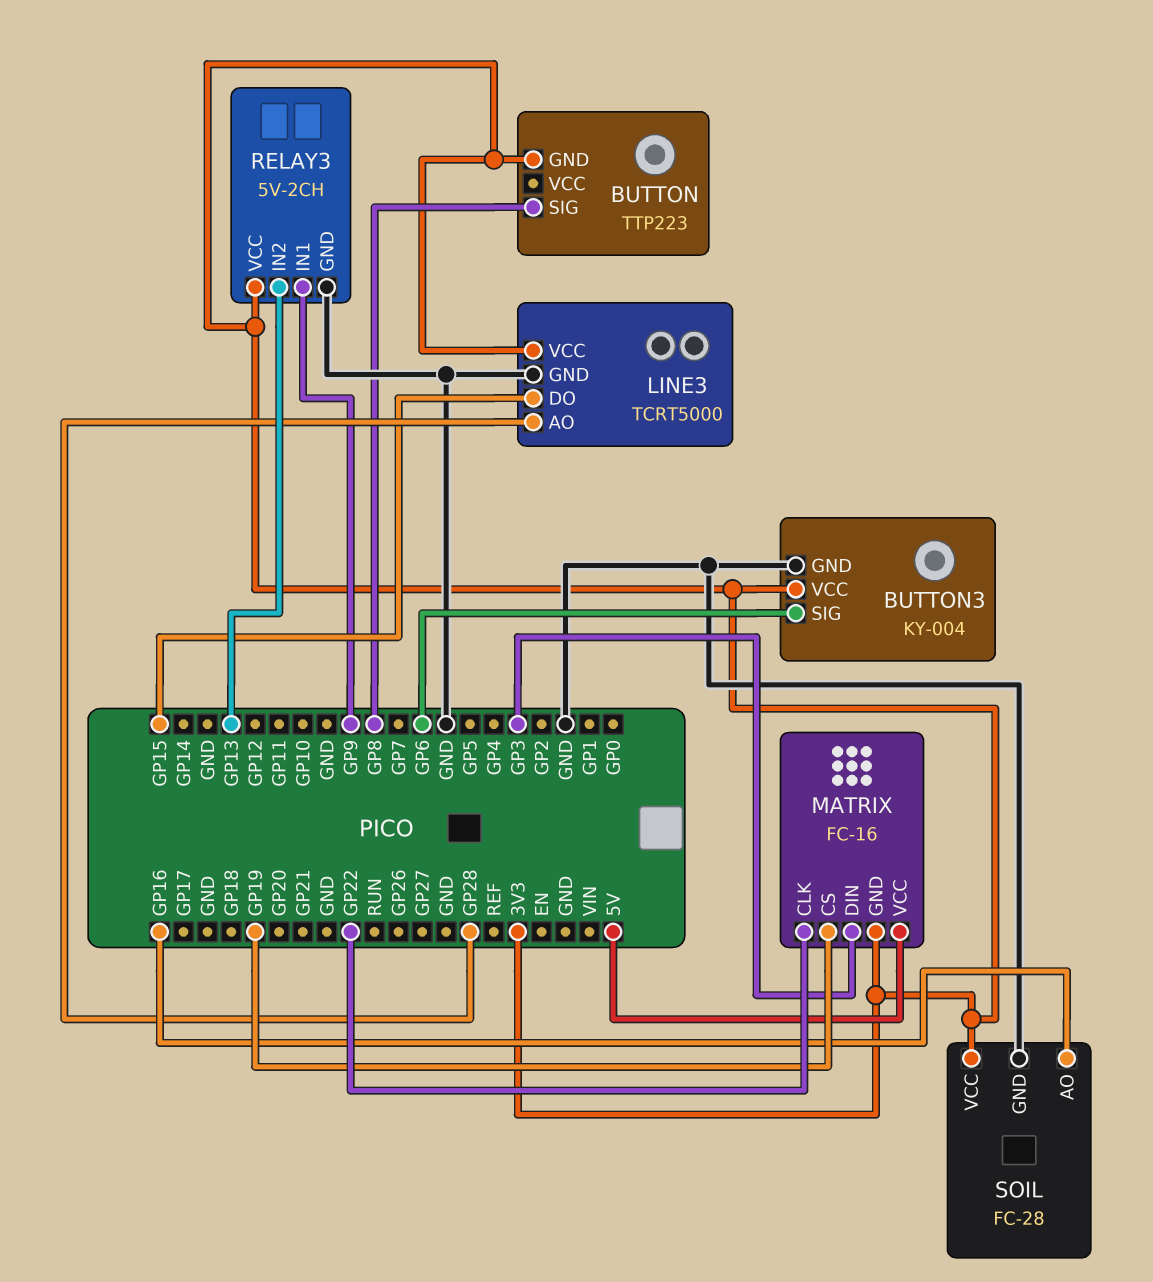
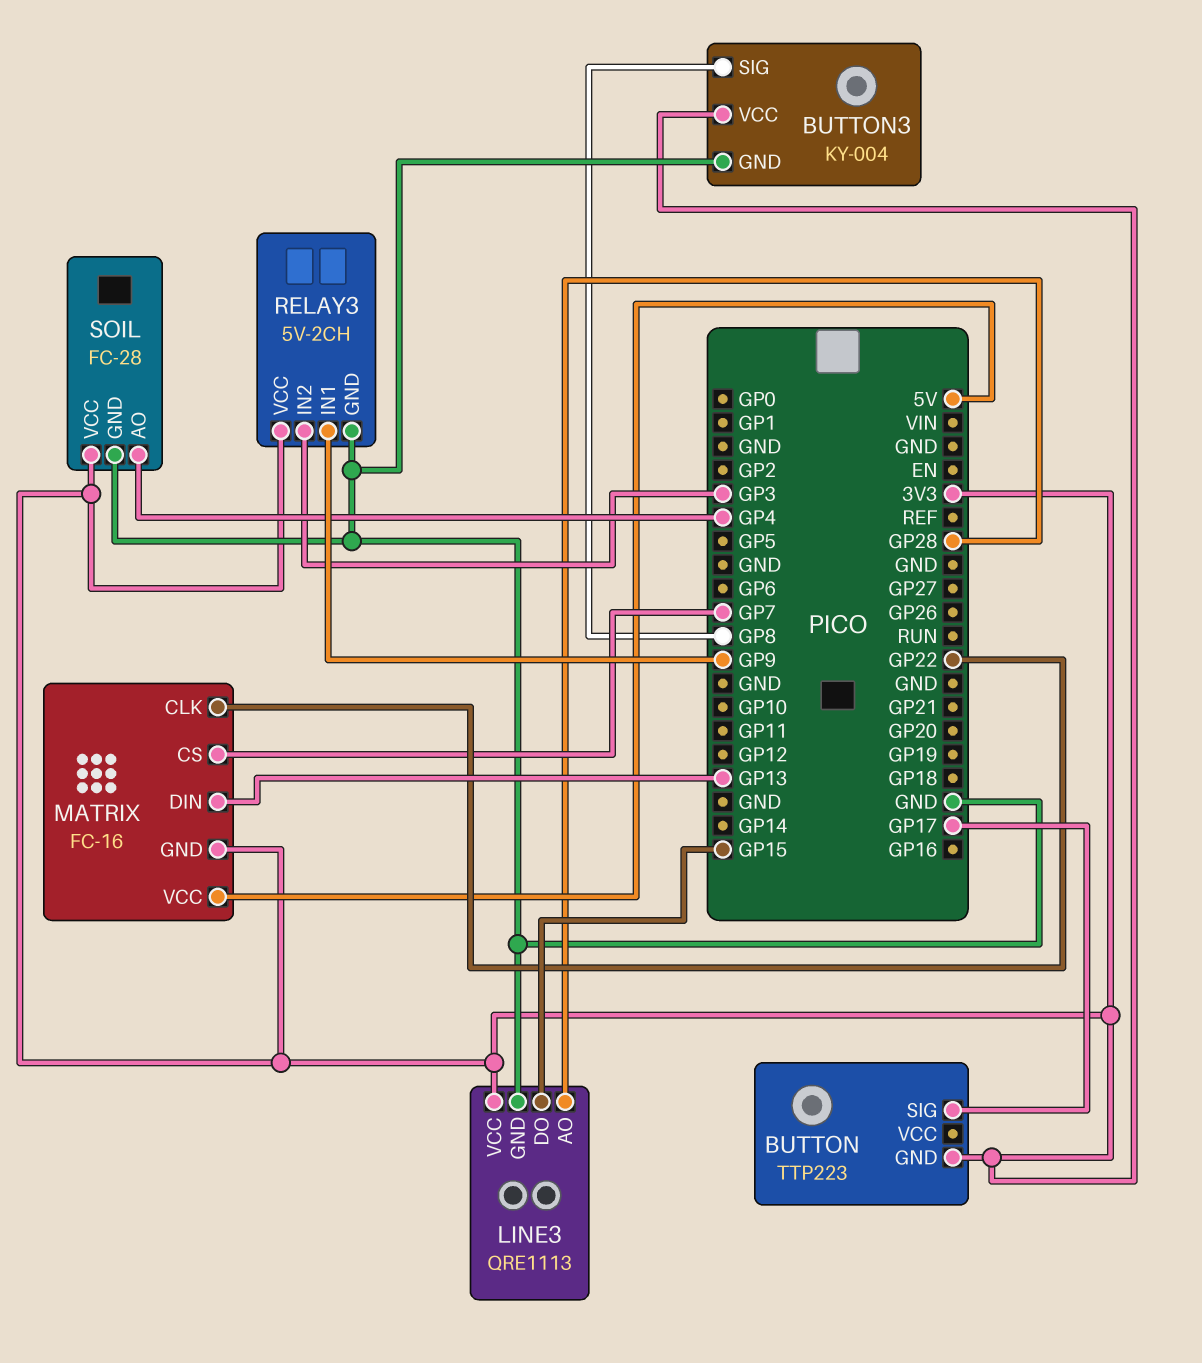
BUTTON pin SIG: GP8 -> GP17
BUTTON3 pin SIG: GP6 -> GP8
LINE3: TCRT5000 -> QRE1113
MATRIX pin CS: GP19 -> GP7
MATRIX pin DIN: GP3 -> GP13
RELAY3 pin IN2: GP13 -> GP3
SOIL pin AO: GP16 -> GP4

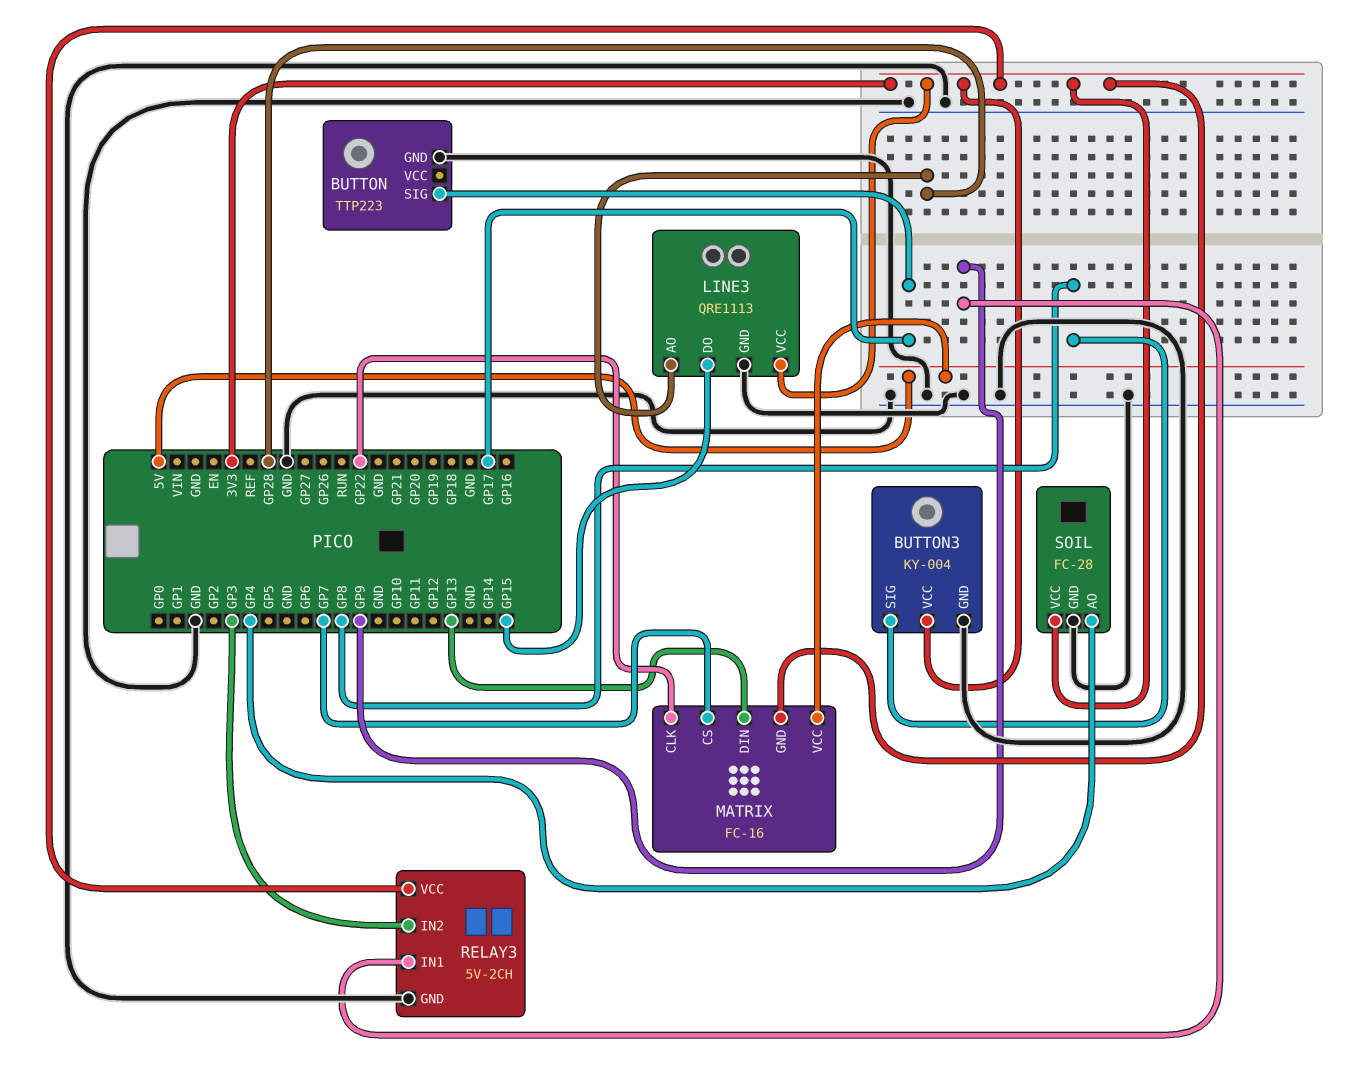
BUTTON pin GND: 3V3 -> GND

